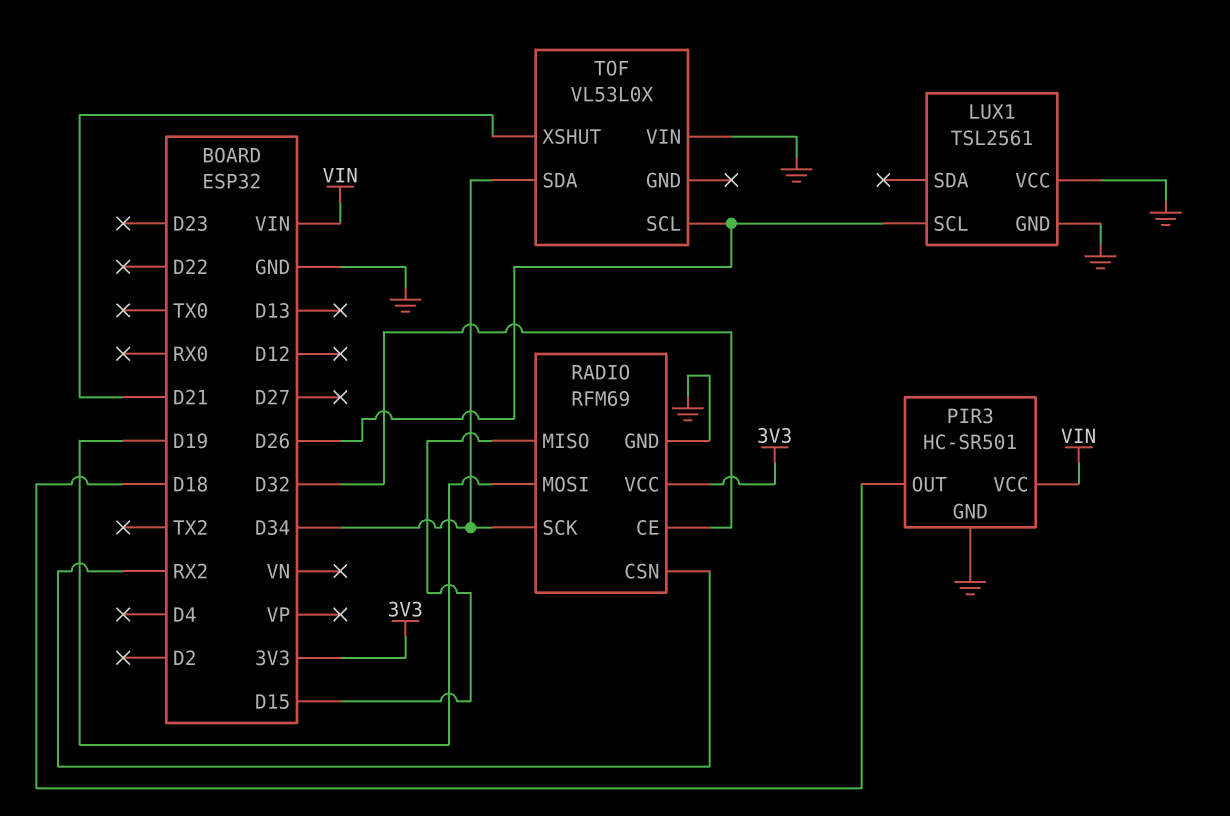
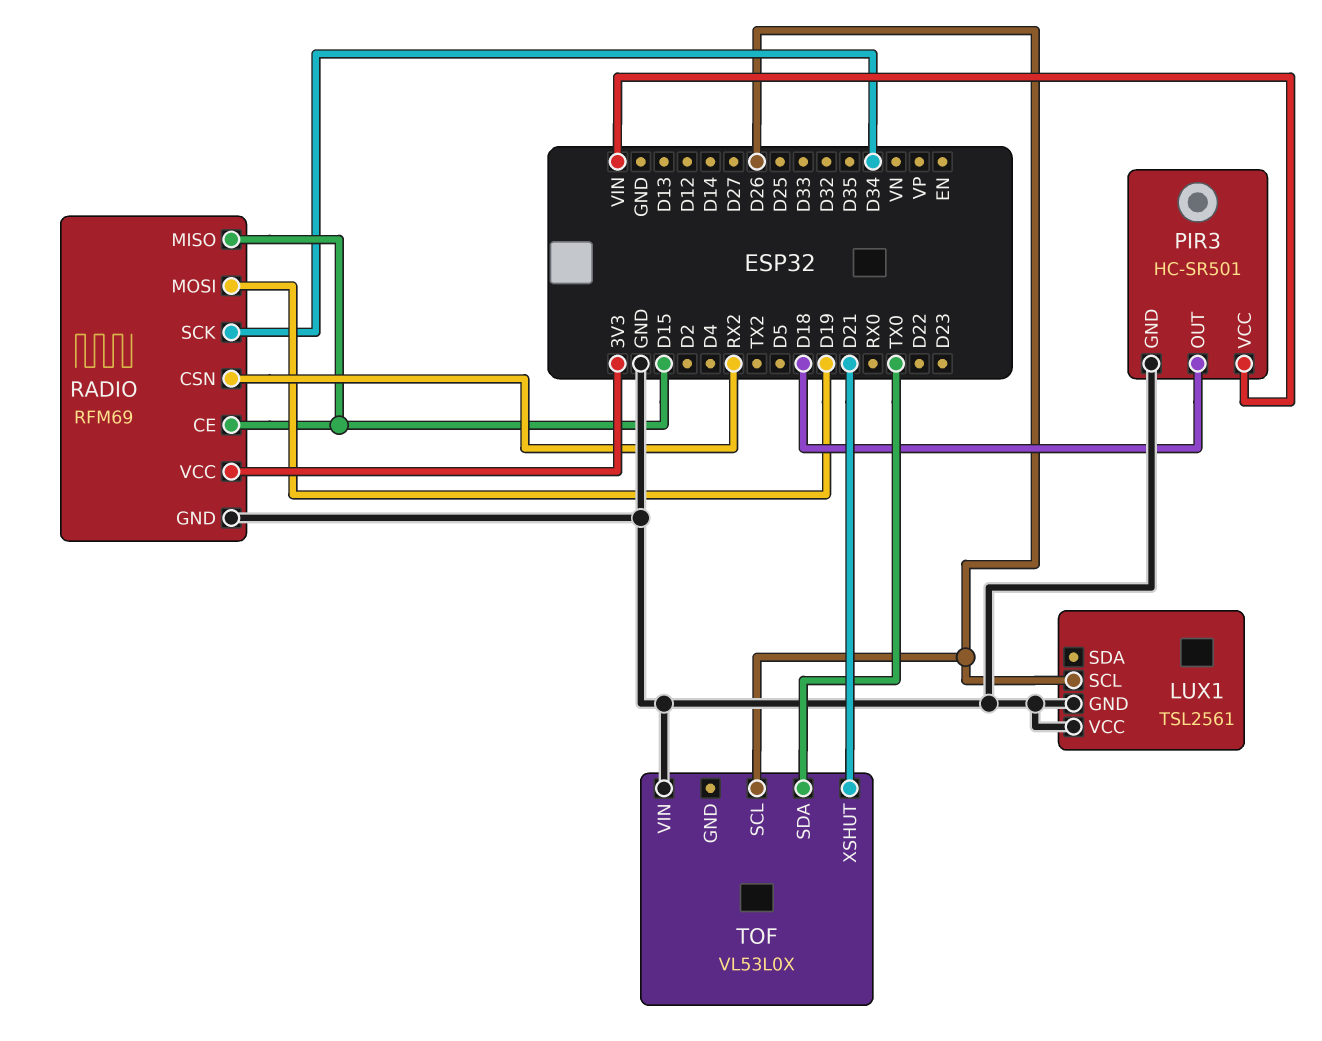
RADIO pin CE: D32 -> D15
TOF pin SDA: D34 -> TX0

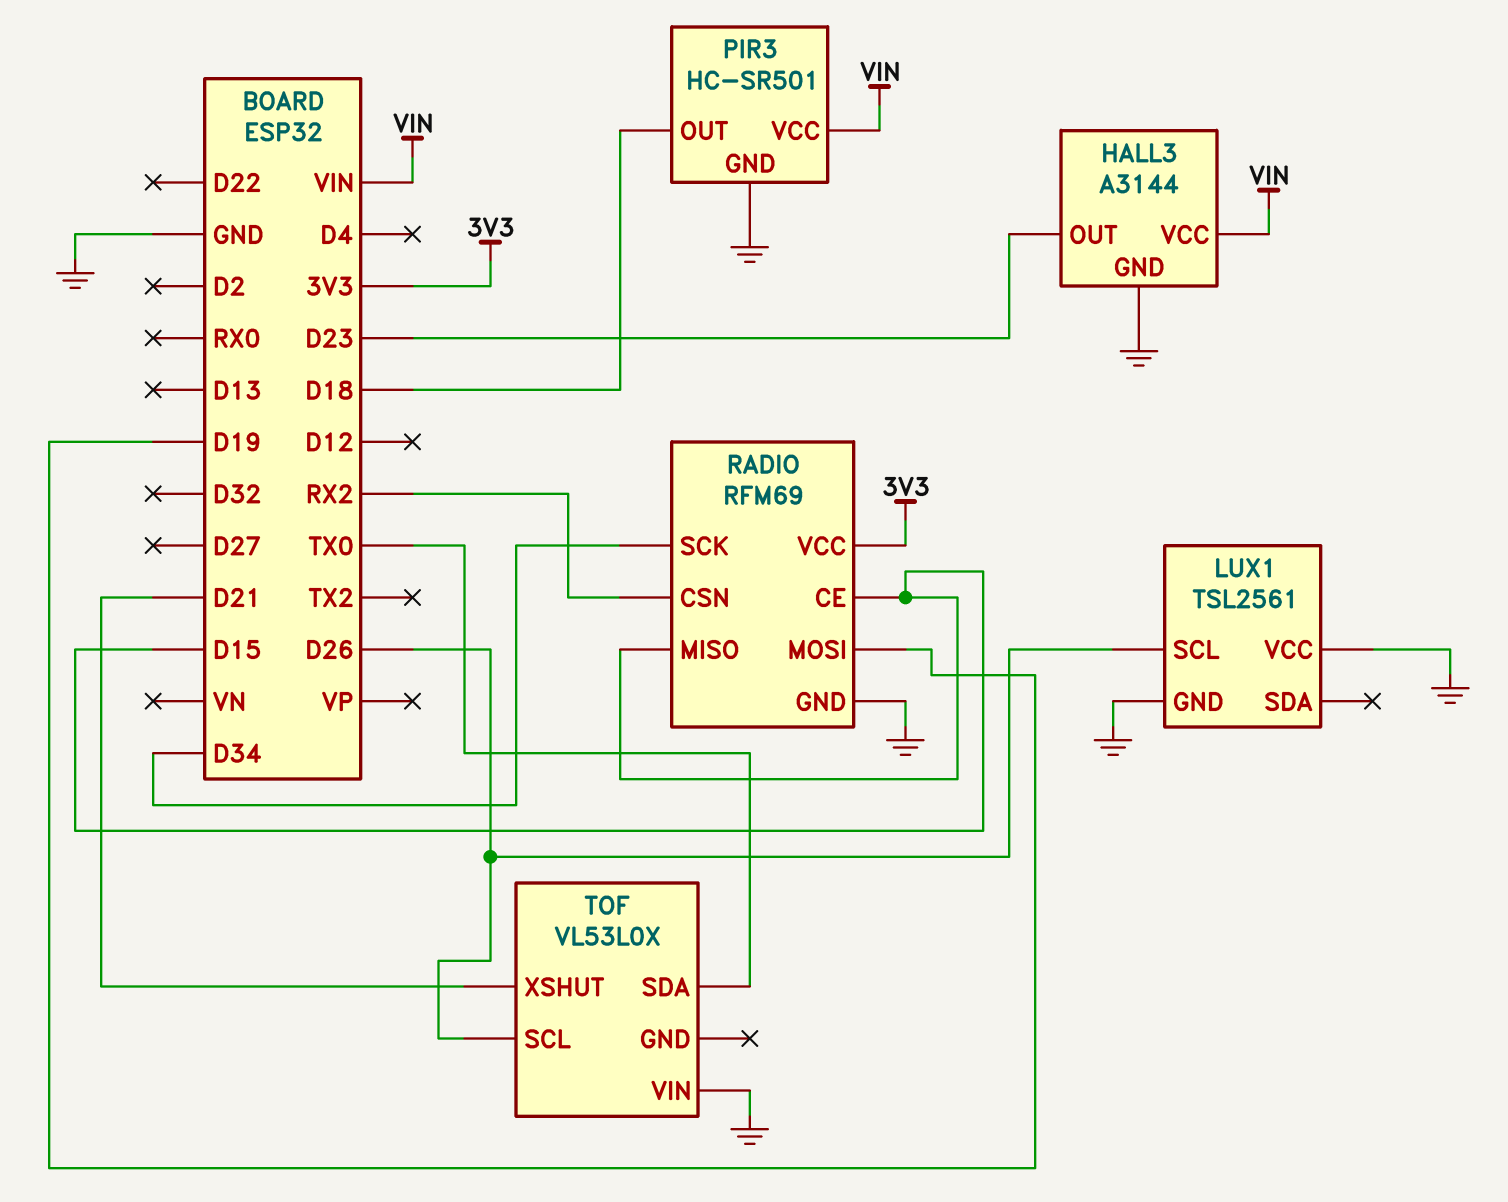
HALL3: none -> A3144
HALL3 pin GND: none -> GND
HALL3 pin OUT: none -> D23
HALL3 pin VCC: none -> VIN

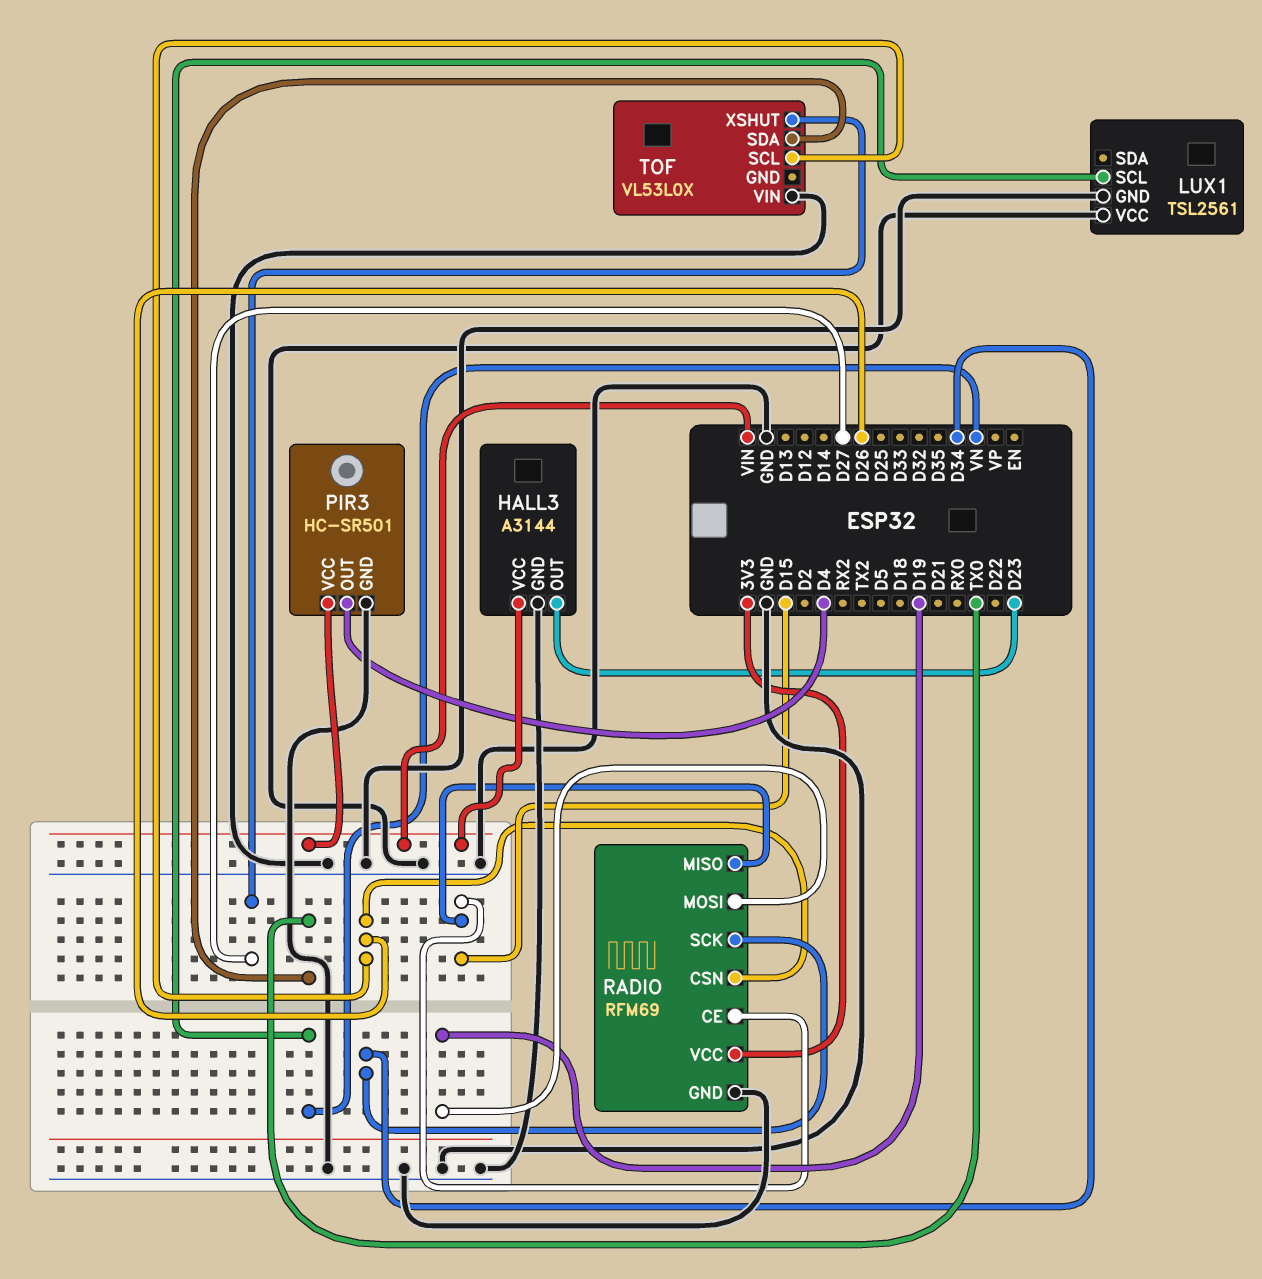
LUX1 pin SCL: D26 -> VN
PIR3 pin OUT: D18 -> D4
RADIO pin CSN: RX2 -> D26
TOF pin XSHUT: D21 -> D27

